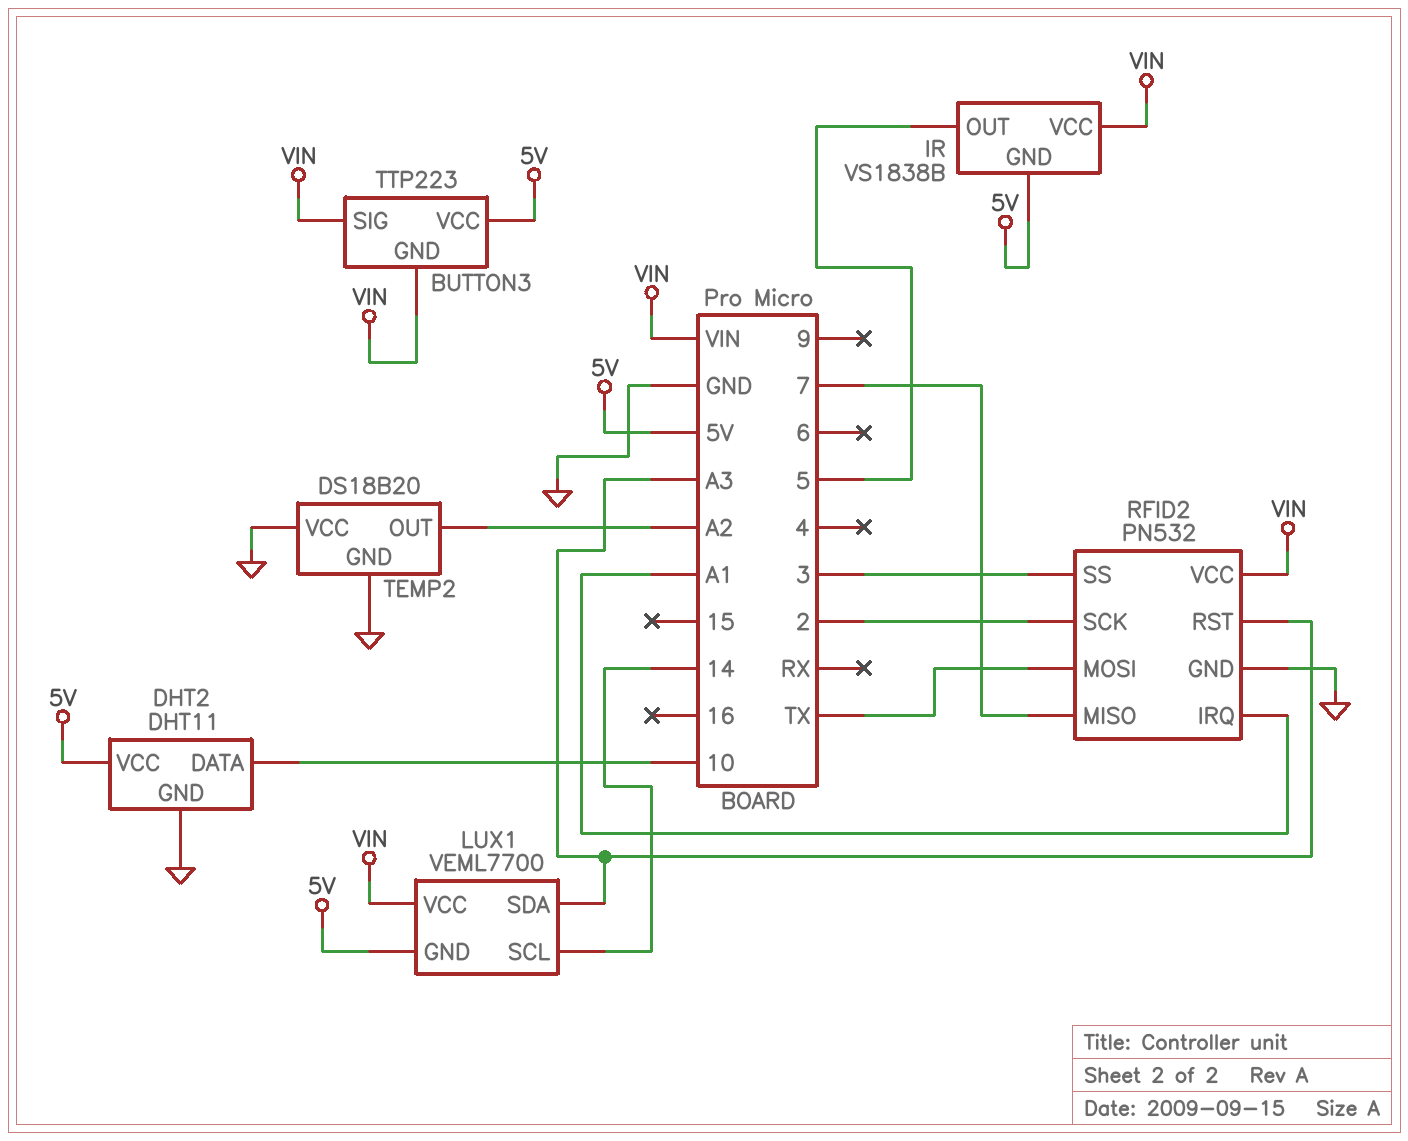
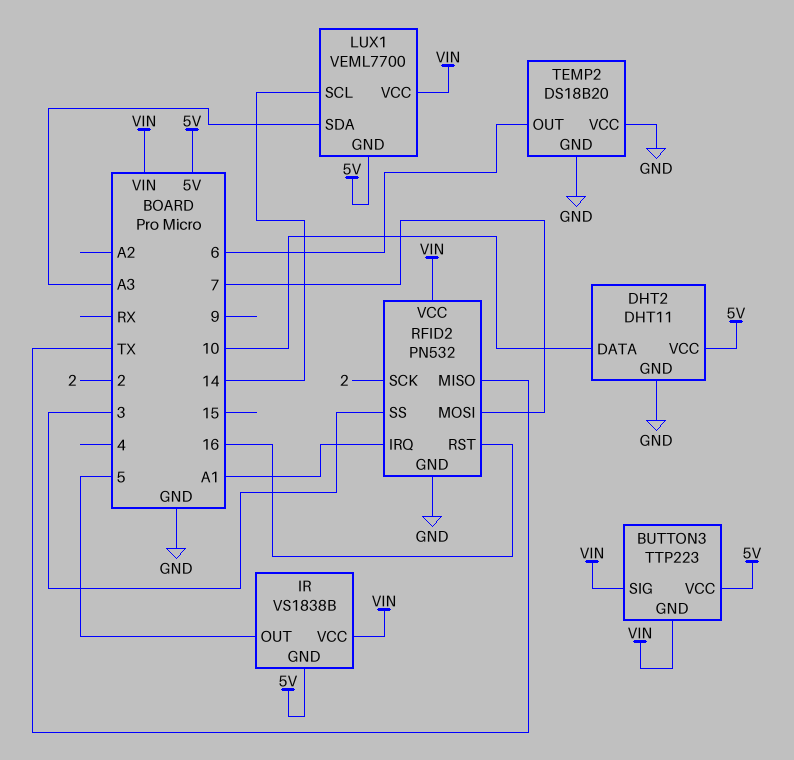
RFID2 pin MISO: 7 -> TX
RFID2 pin MOSI: TX -> 7
RFID2 pin RST: A3 -> 16
TEMP2 pin OUT: A2 -> 6

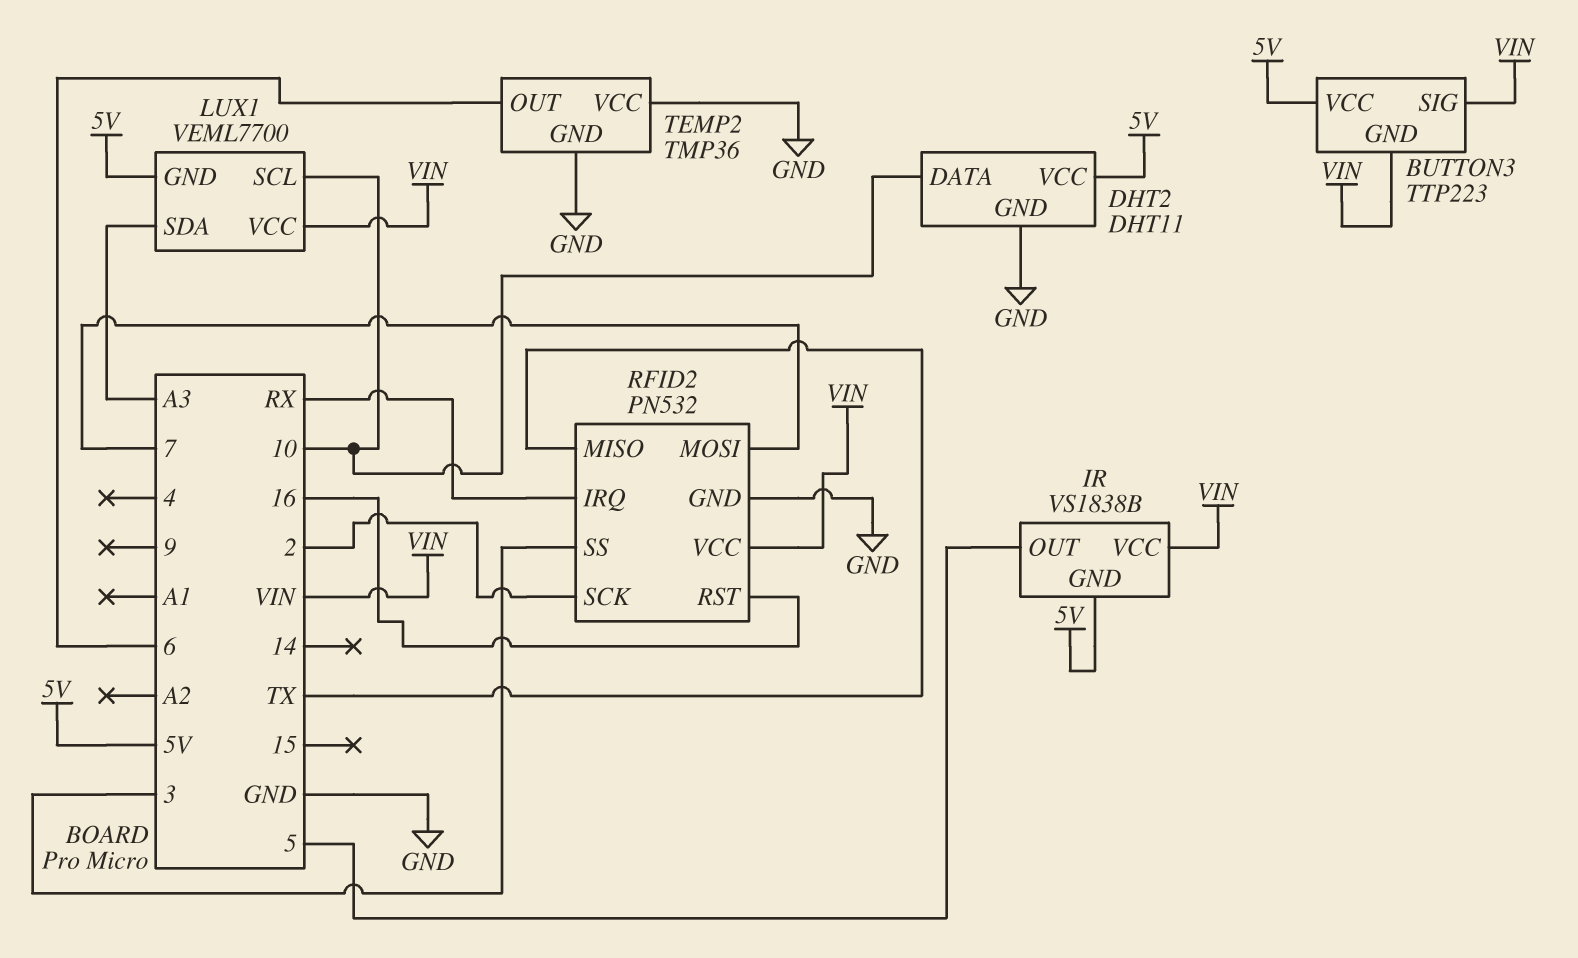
LUX1 pin SCL: 14 -> 10
RFID2 pin IRQ: A1 -> RX
TEMP2: DS18B20 -> TMP36

